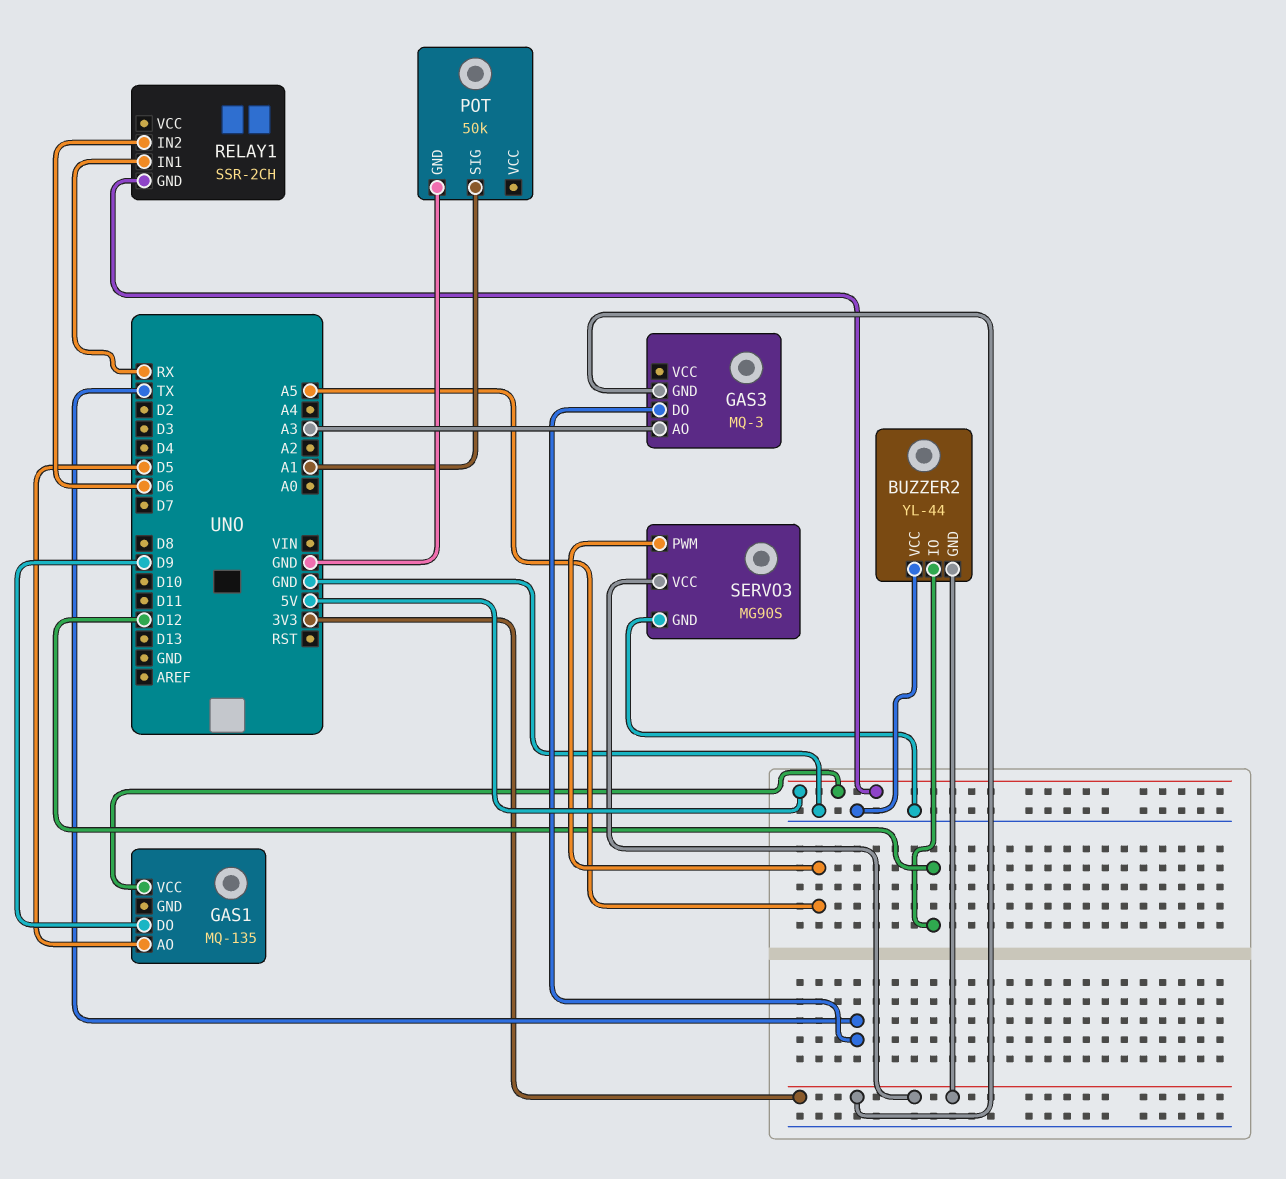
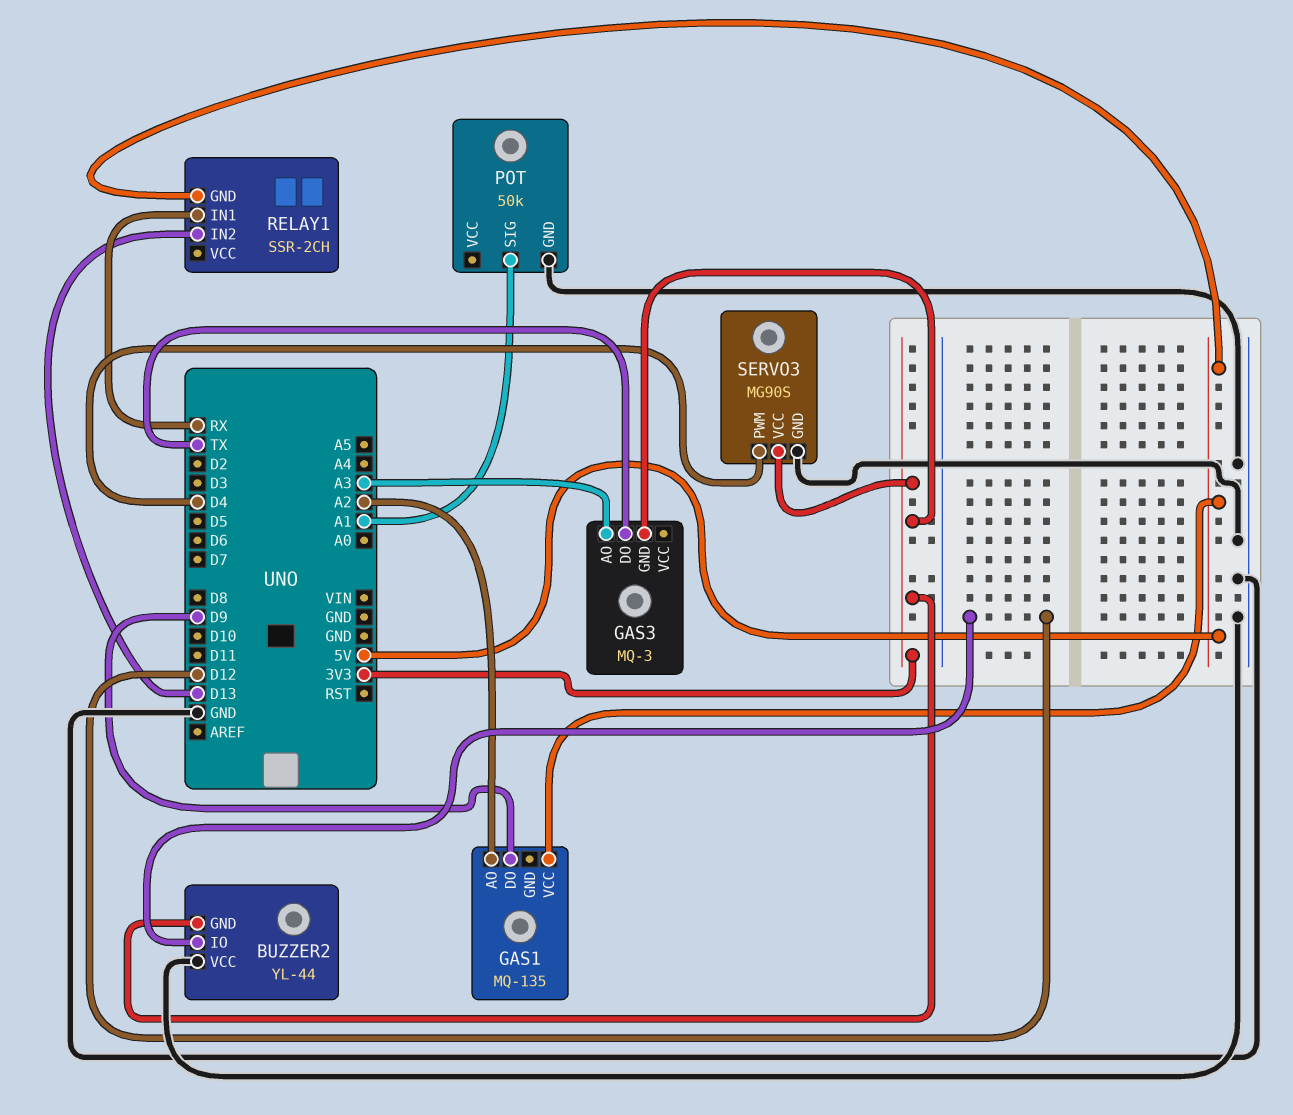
GAS1 pin AO: D5 -> A2
RELAY1 pin IN2: D6 -> D13
SERVO3 pin PWM: A5 -> D4

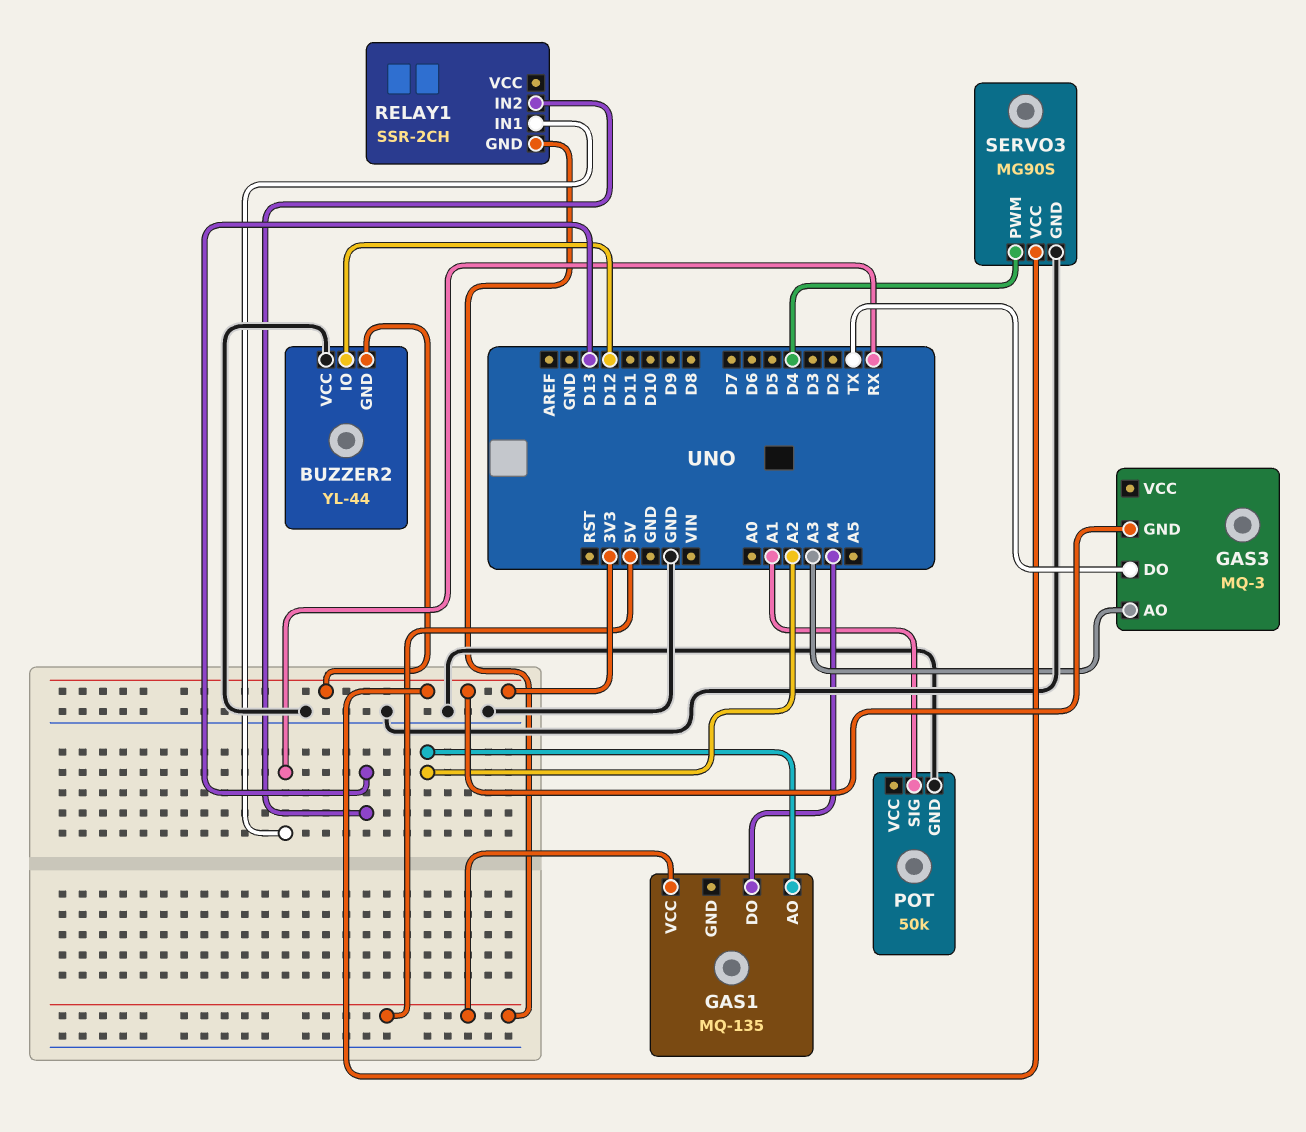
GAS1 pin DO: D9 -> A4

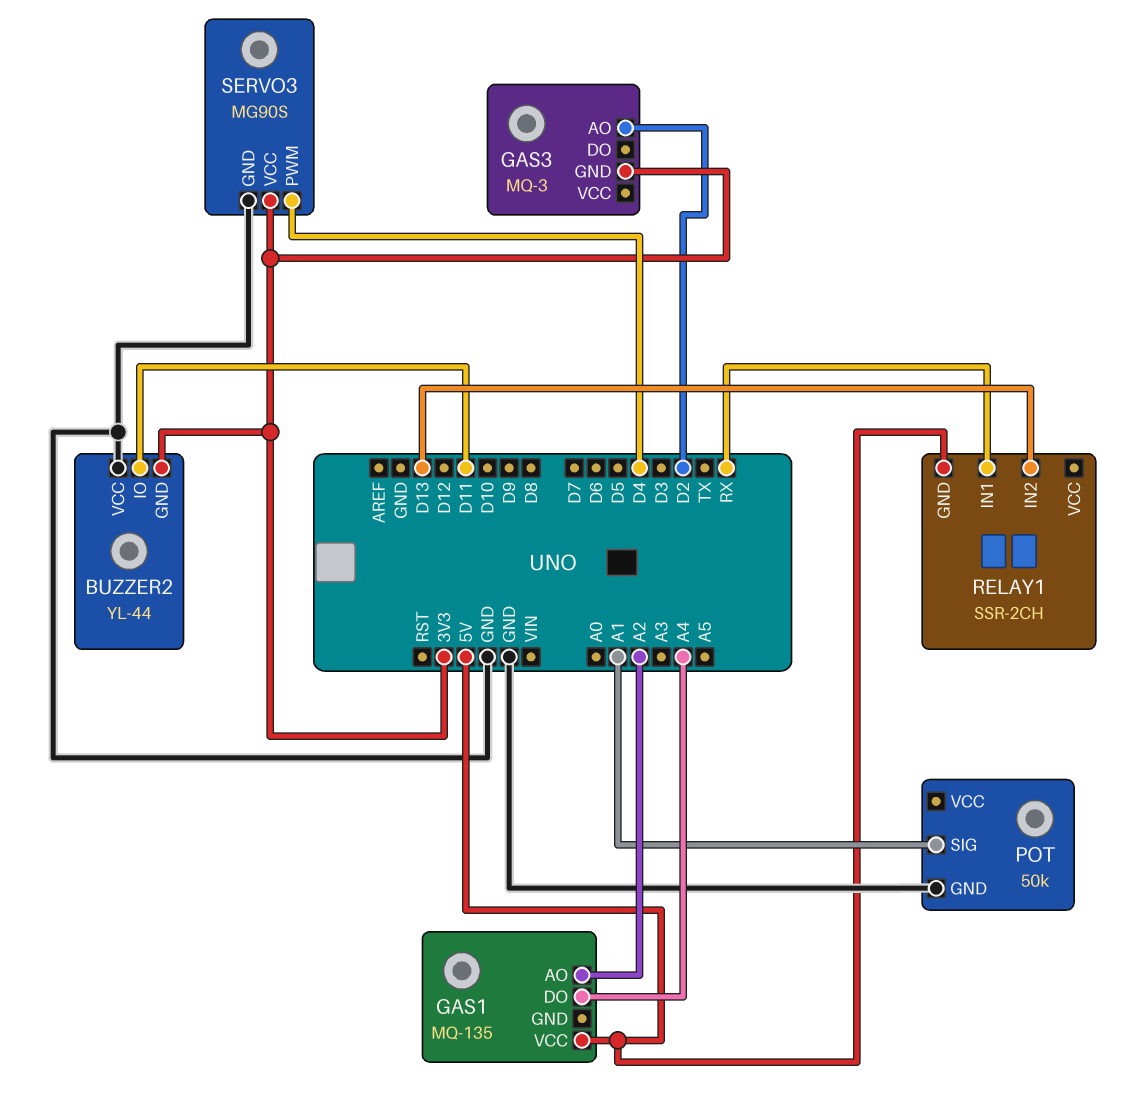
BUZZER2 pin IO: D12 -> D11
GAS3 pin AO: A3 -> D2
GAS3 pin DO: TX -> none

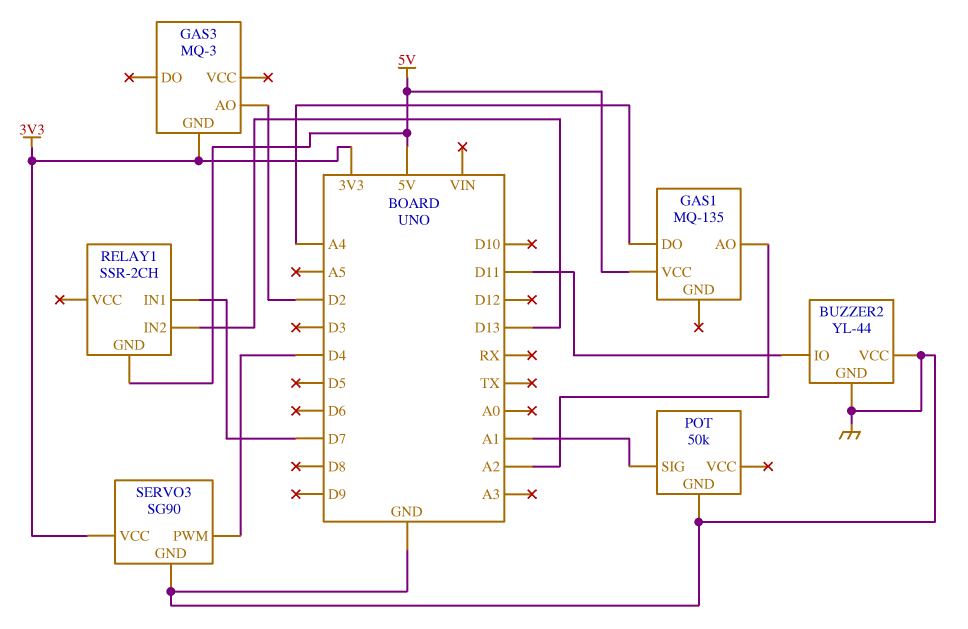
BUZZER2 pin GND: 3V3 -> GND
RELAY1 pin IN1: RX -> D7
SERVO3: MG90S -> SG90

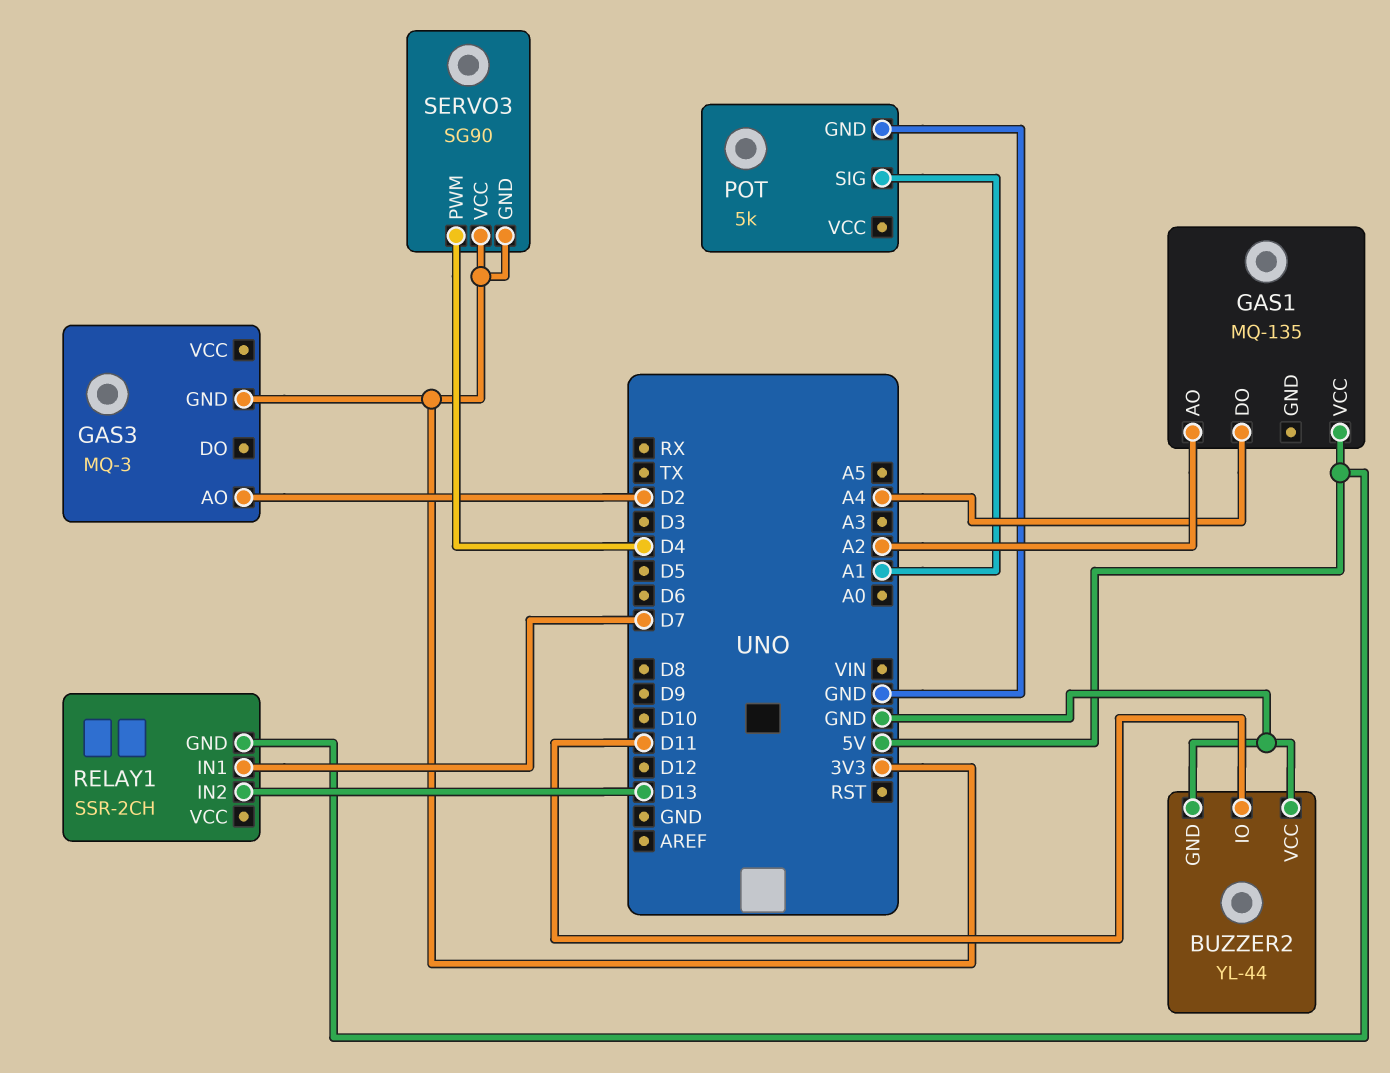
POT: 50k -> 5k
SERVO3 pin GND: GND -> 3V3

